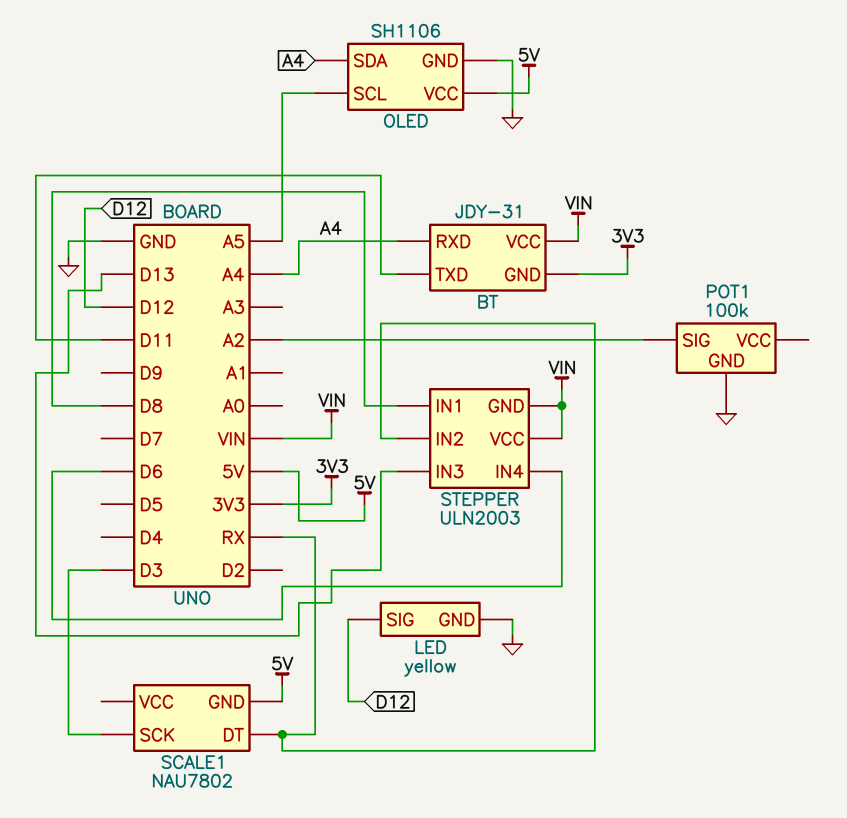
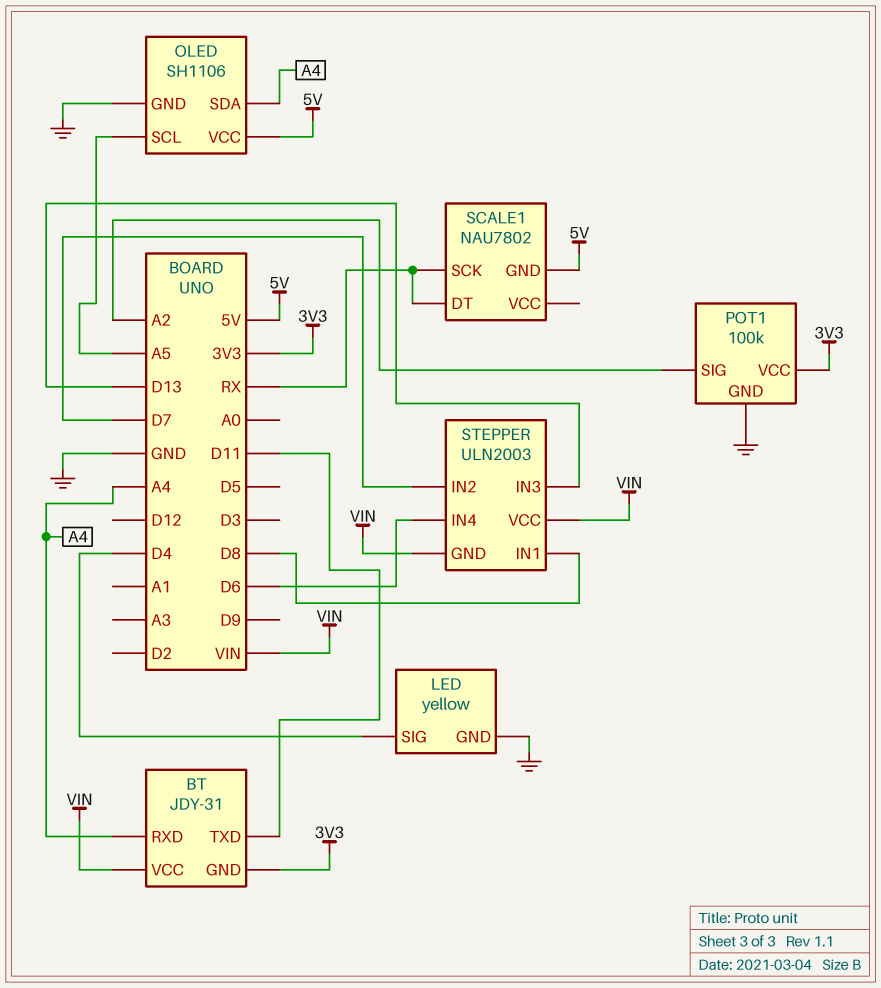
LED pin SIG: D12 -> D4
POT1 pin VCC: none -> 3V3
SCALE1 pin SCK: D3 -> RX
STEPPER pin IN2: RX -> D7

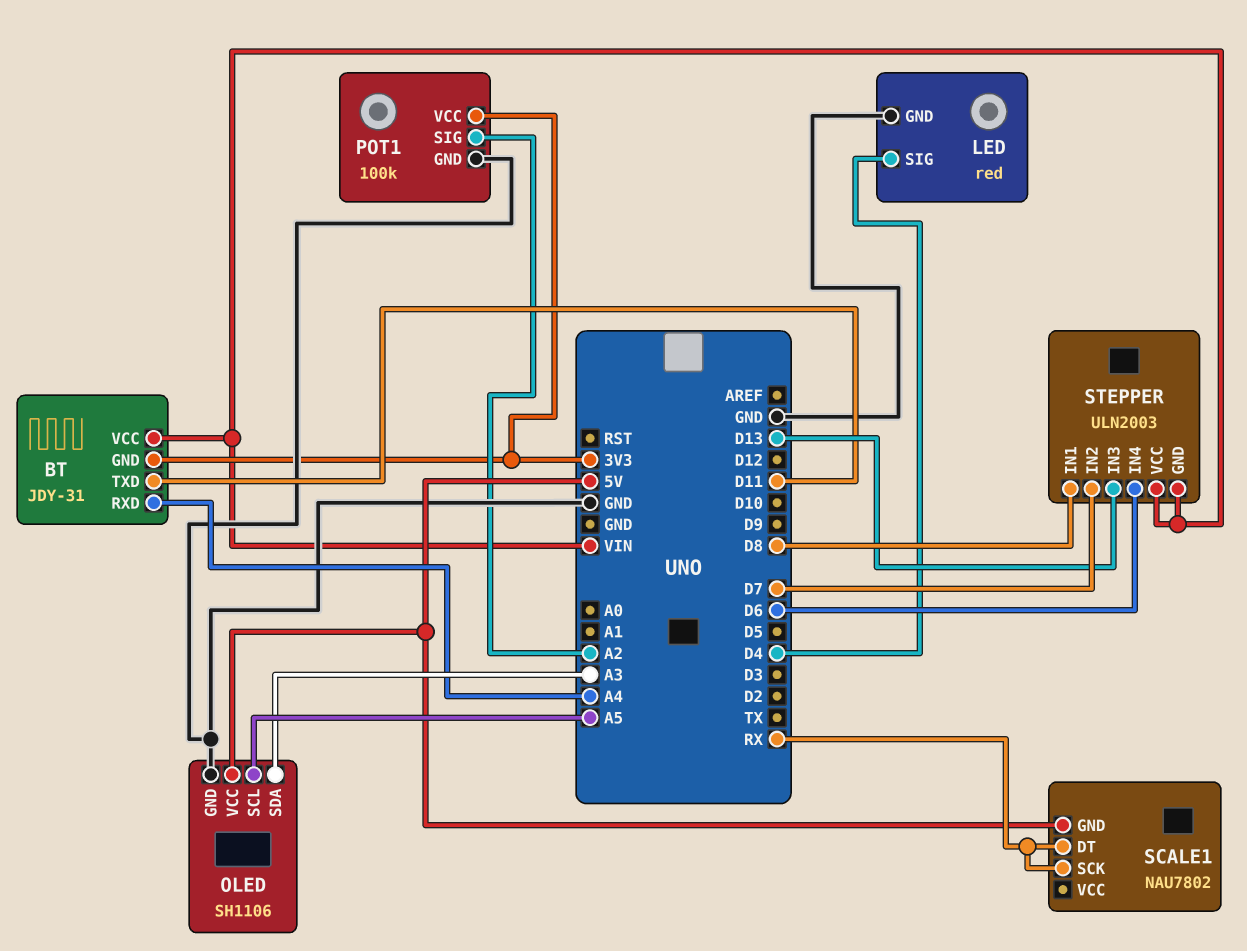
LED: yellow -> red
OLED pin SDA: A4 -> A3

